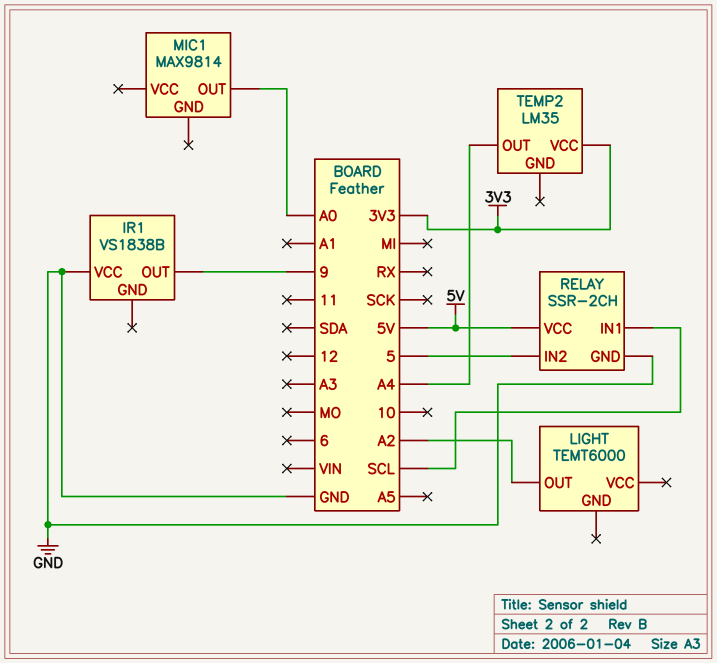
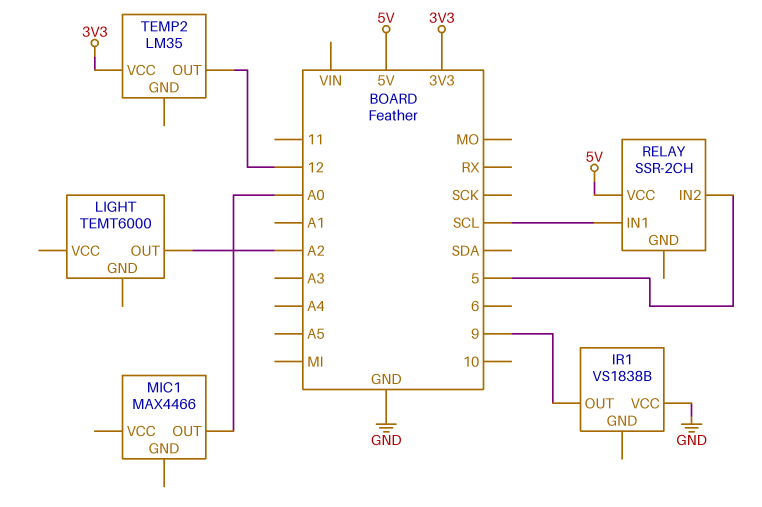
MIC1: MAX9814 -> MAX4466
RELAY pin GND: GND -> none
TEMP2 pin OUT: A4 -> 12

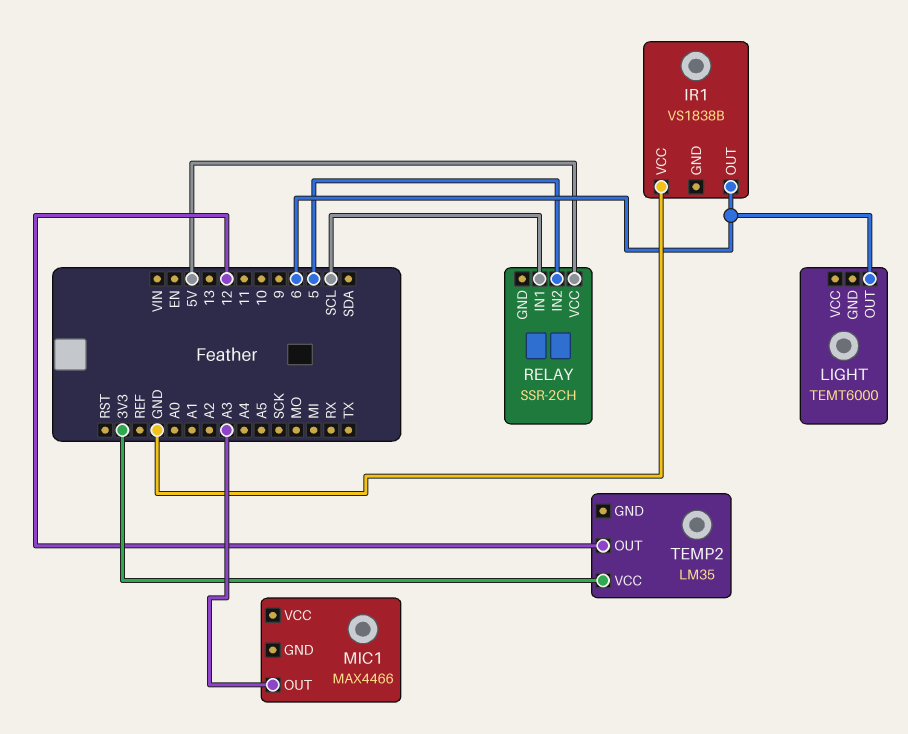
IR1 pin OUT: 9 -> 6
LIGHT pin OUT: A2 -> 6
MIC1 pin OUT: A0 -> A3

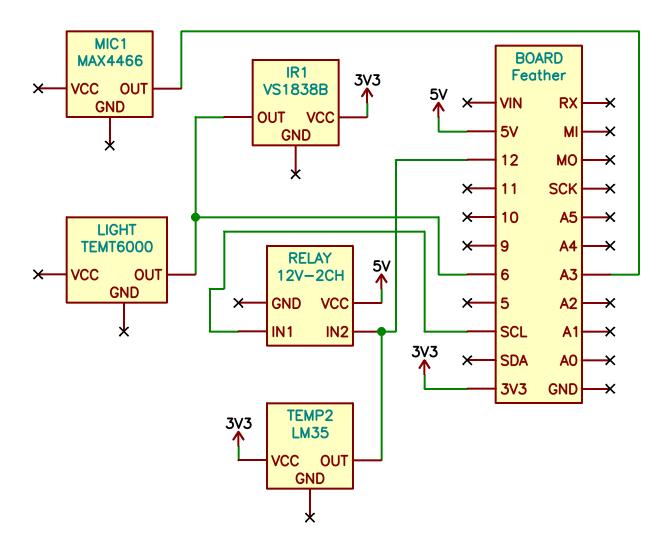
IR1 pin VCC: GND -> 3V3
RELAY: SSR-2CH -> 12V-2CH
RELAY pin IN2: 5 -> 12

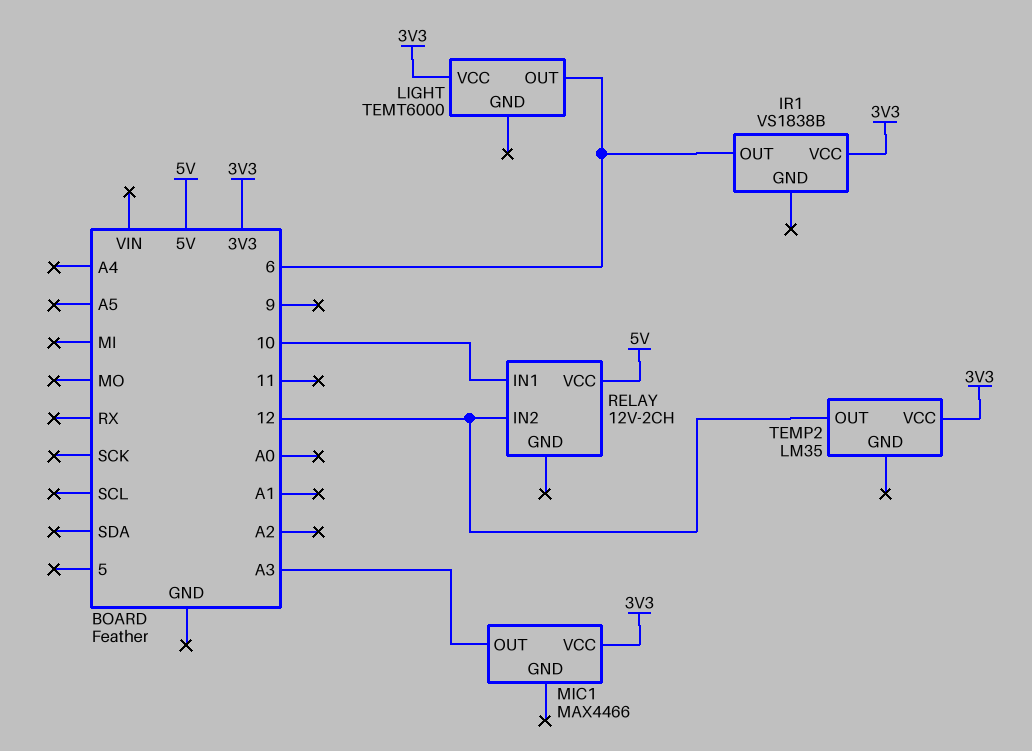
LIGHT pin VCC: none -> 3V3
MIC1 pin VCC: none -> 3V3
RELAY pin IN1: SCL -> 10

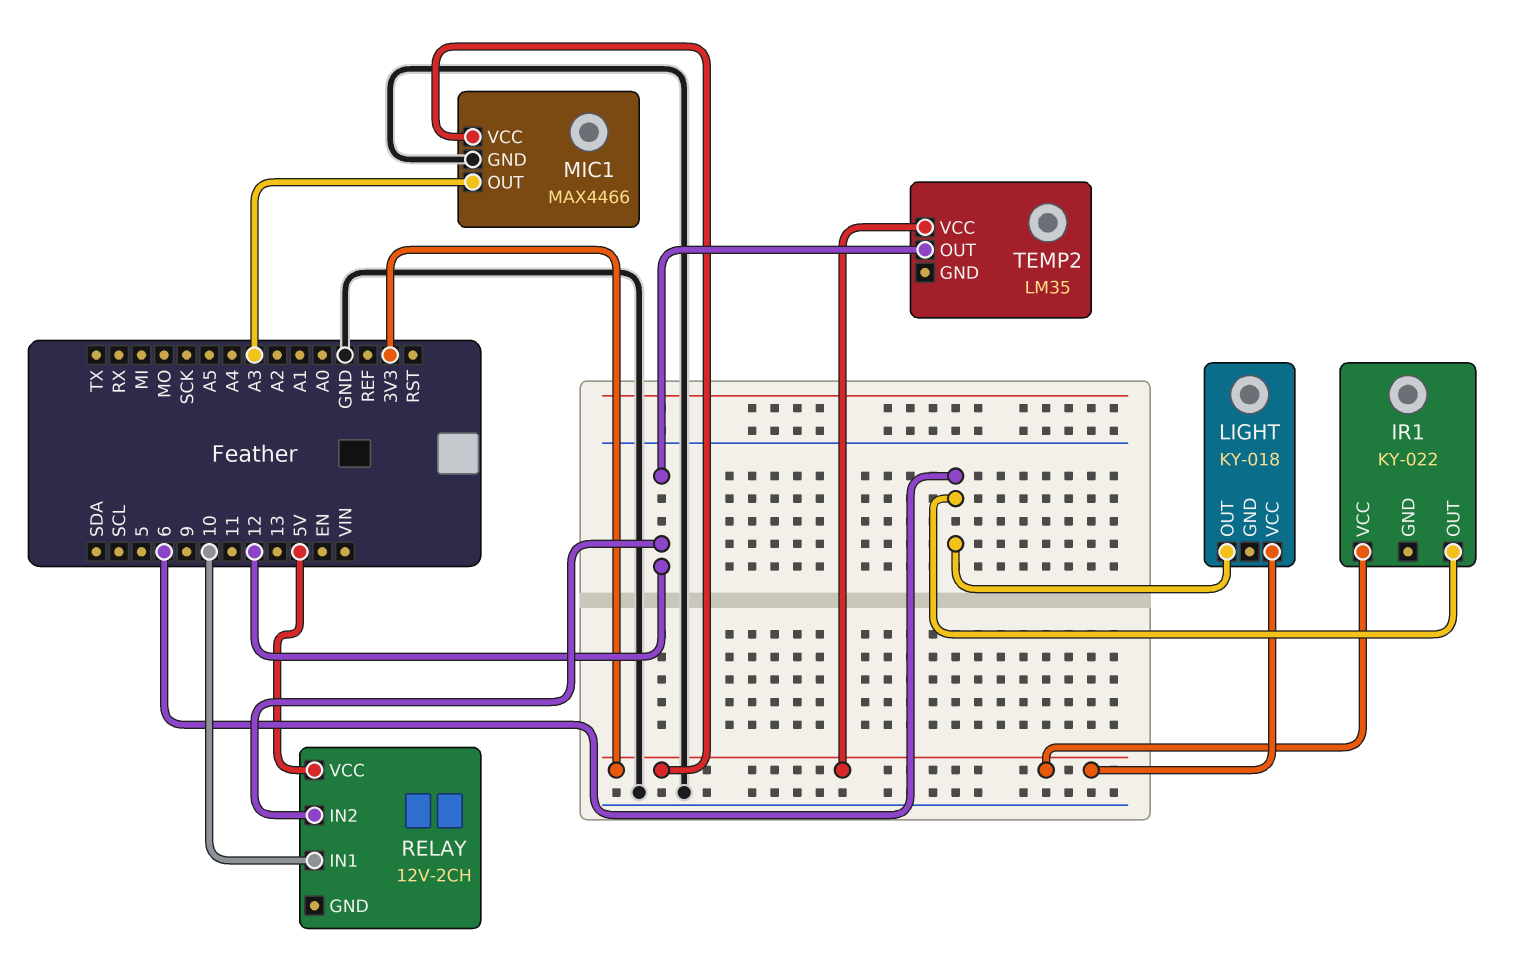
IR1: VS1838B -> KY-022
LIGHT: TEMT6000 -> KY-018
MIC1 pin GND: none -> GND

